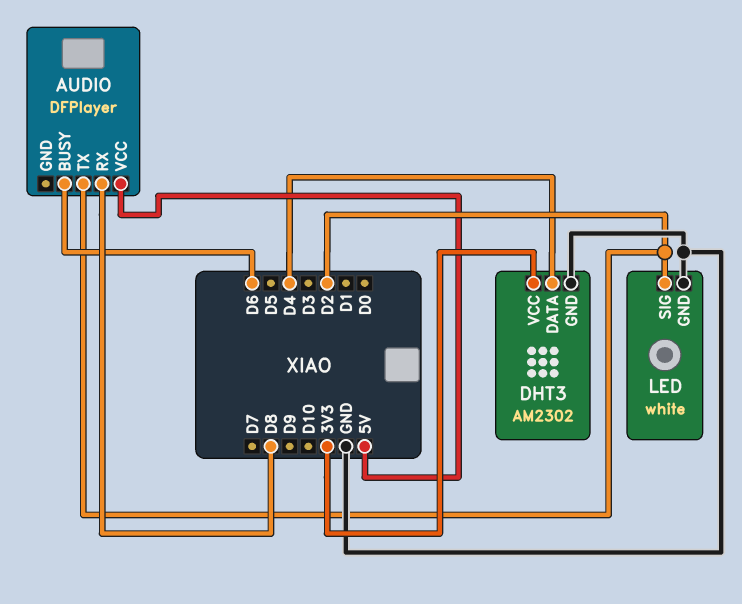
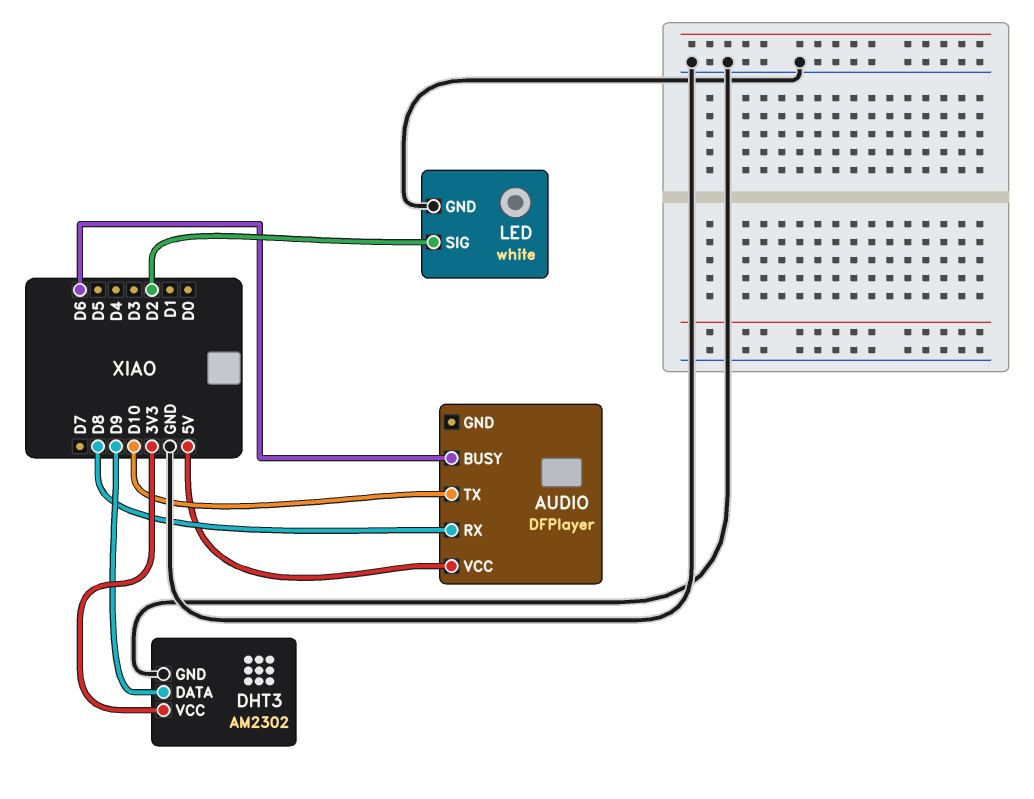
AUDIO pin TX: D2 -> D10
DHT3 pin DATA: D4 -> D9

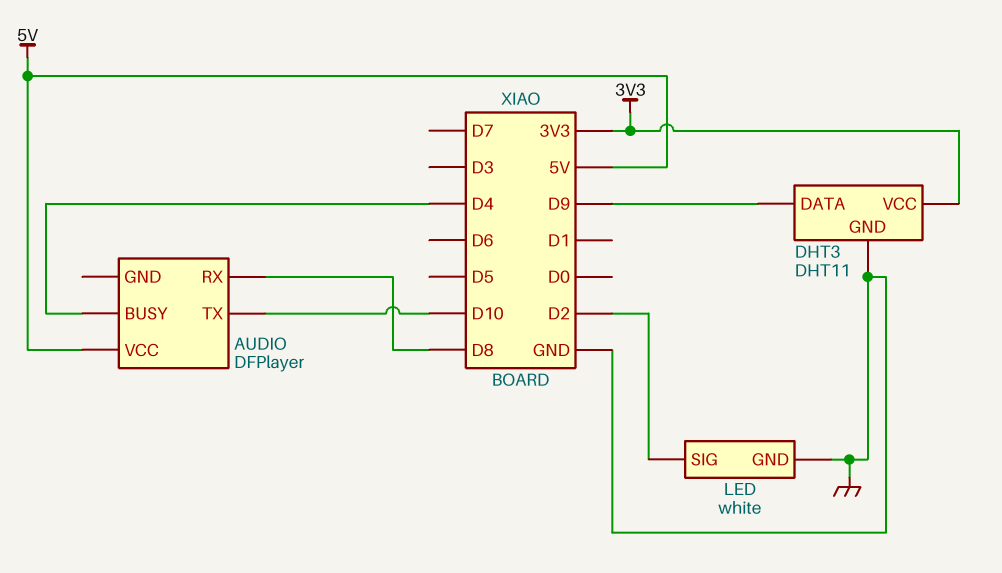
AUDIO pin BUSY: D6 -> D4
DHT3: AM2302 -> DHT11

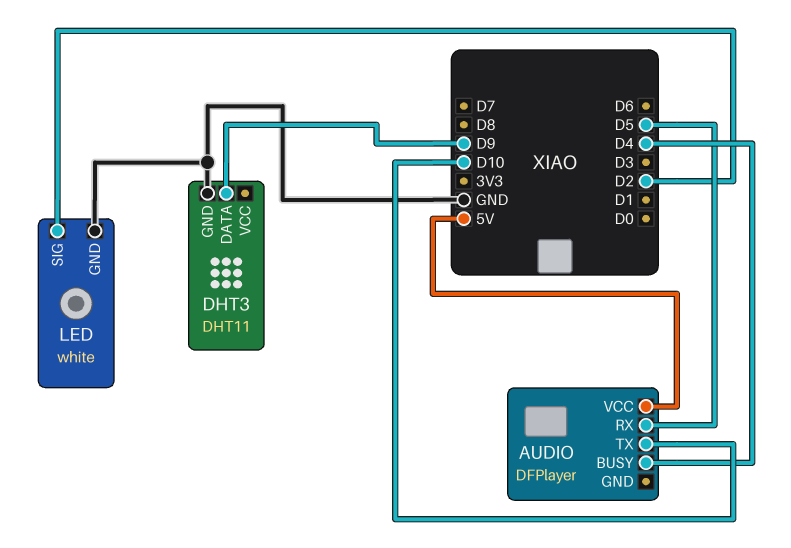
AUDIO pin RX: D8 -> D5
DHT3 pin VCC: 3V3 -> none

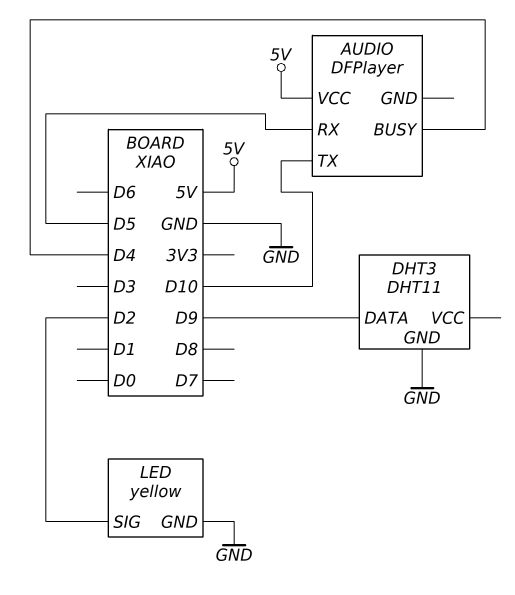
LED: white -> yellow

